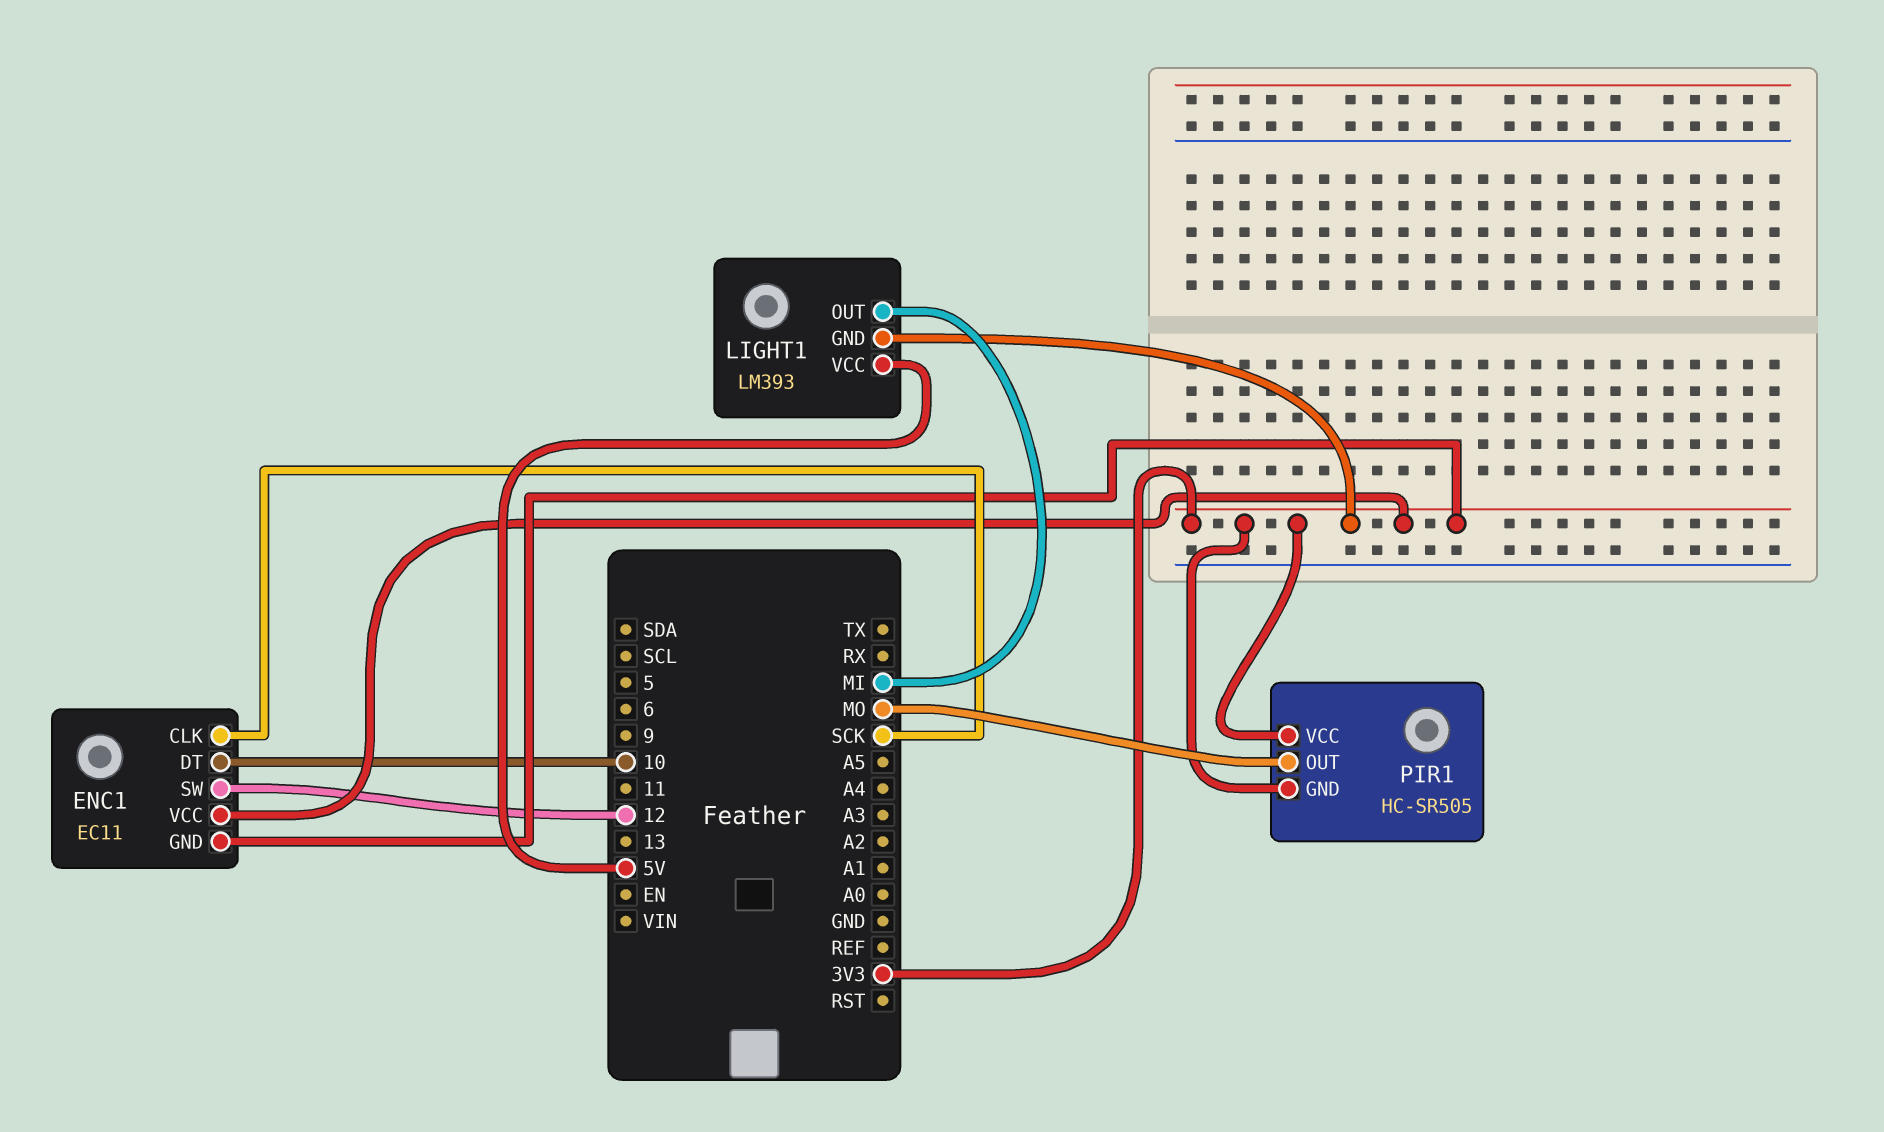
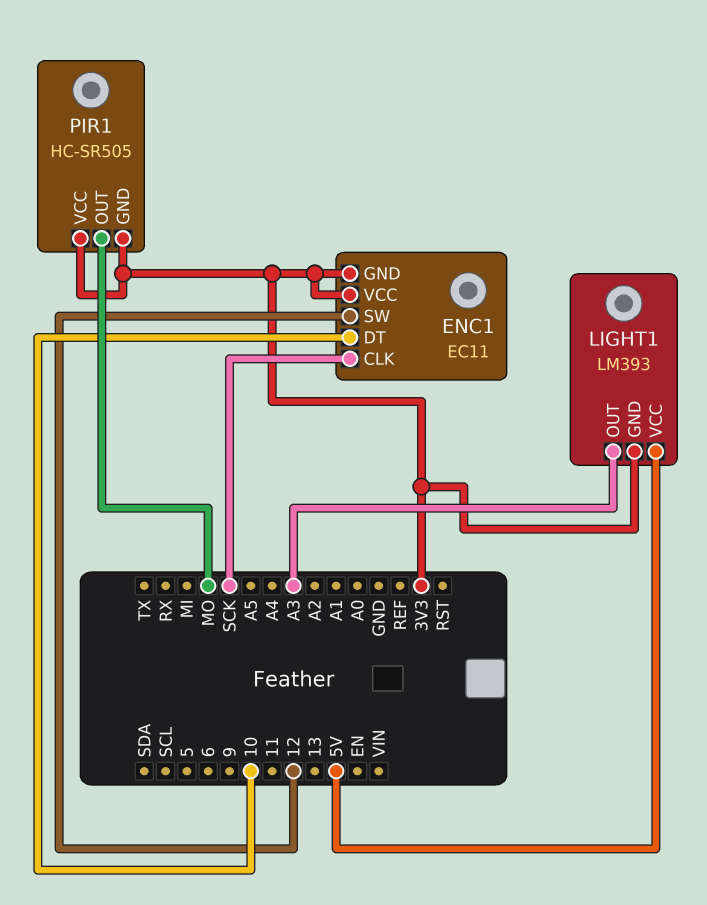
LIGHT1 pin OUT: MI -> A3

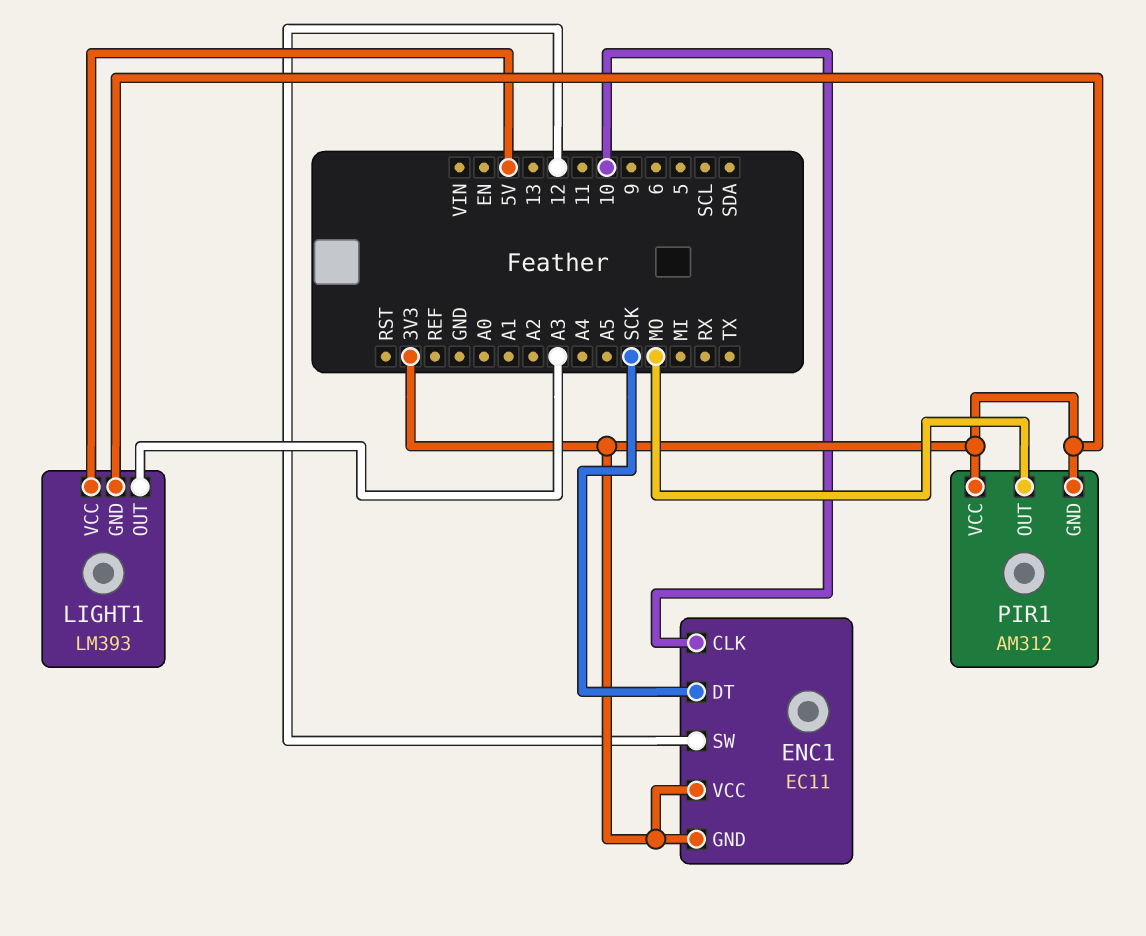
ENC1 pin CLK: SCK -> 10
ENC1 pin DT: 10 -> SCK
PIR1: HC-SR505 -> AM312

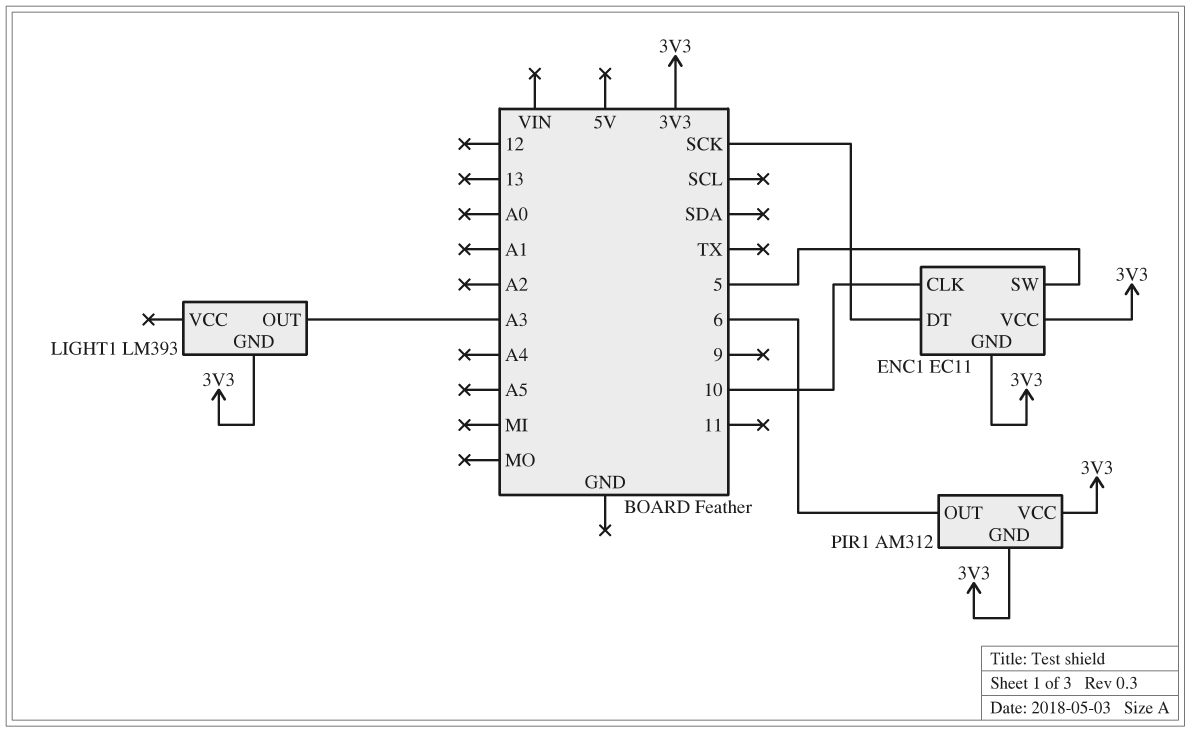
ENC1 pin SW: 12 -> 5
LIGHT1 pin VCC: 5V -> none
PIR1 pin OUT: MO -> 6

